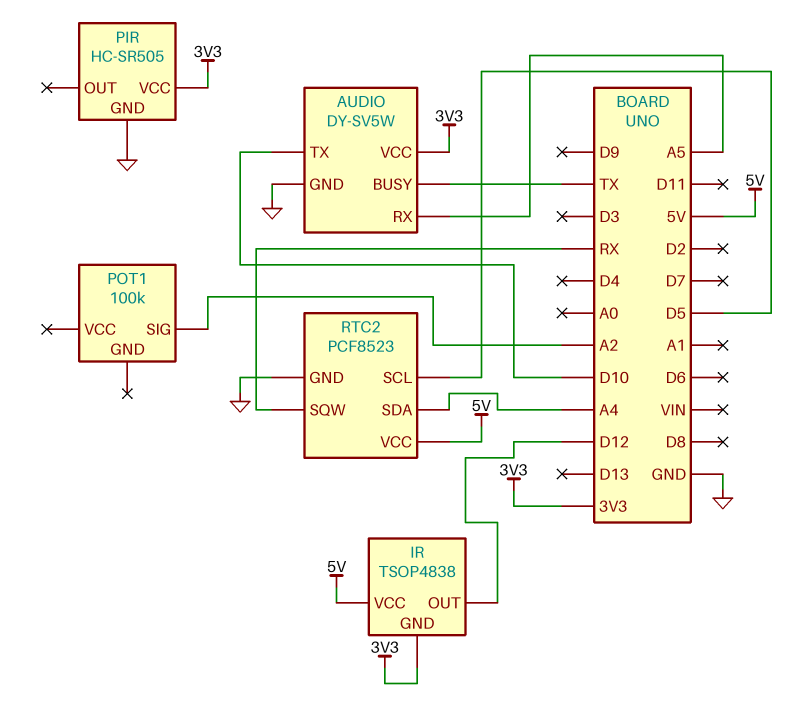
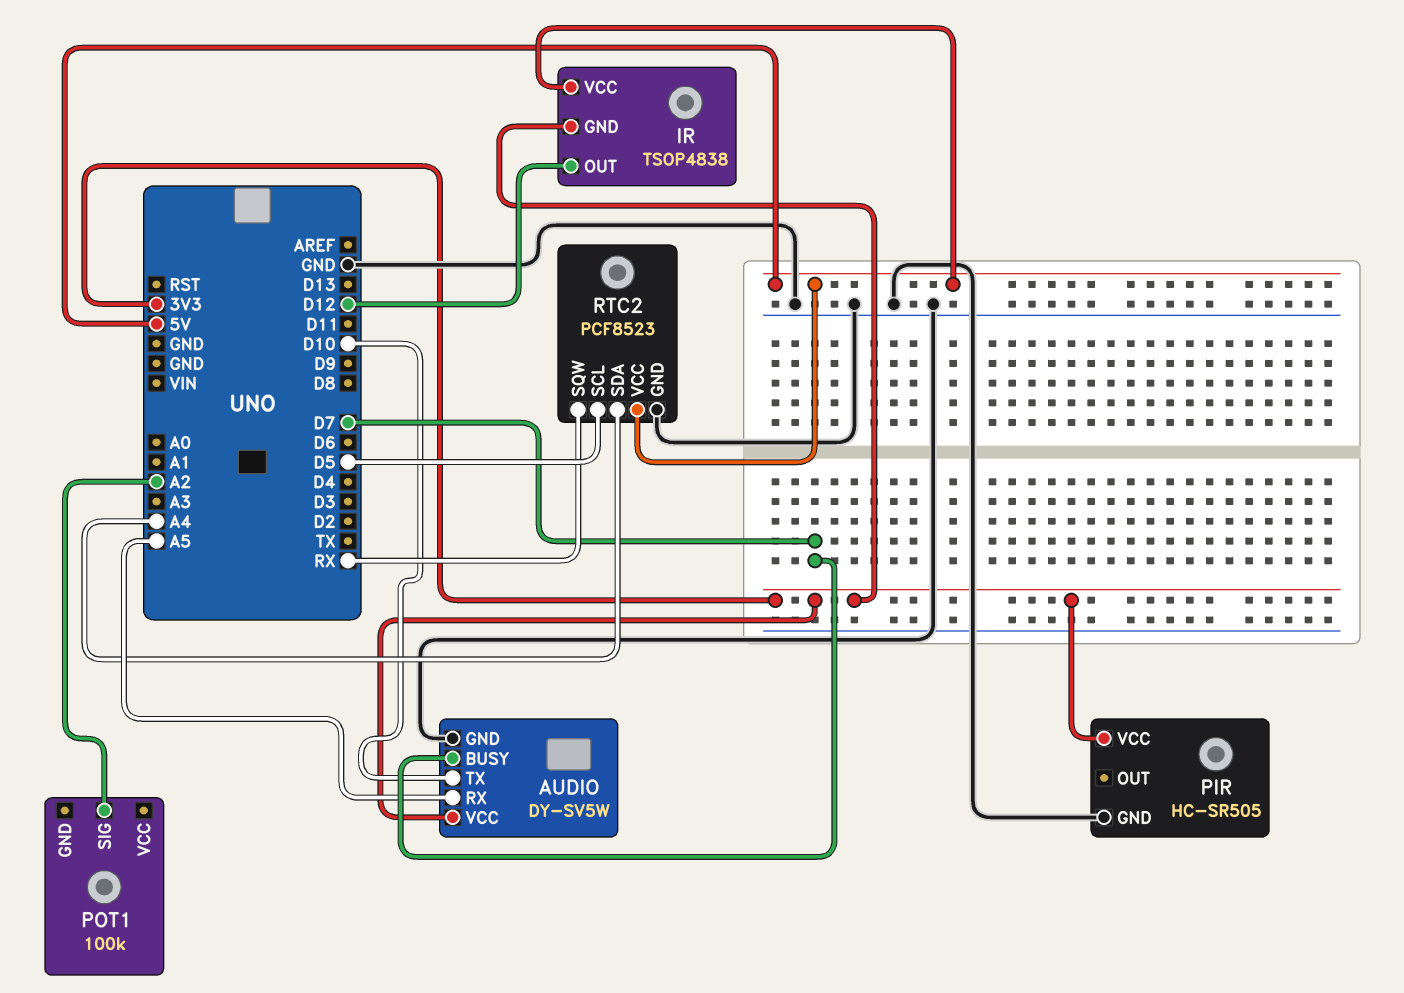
AUDIO pin BUSY: TX -> D7

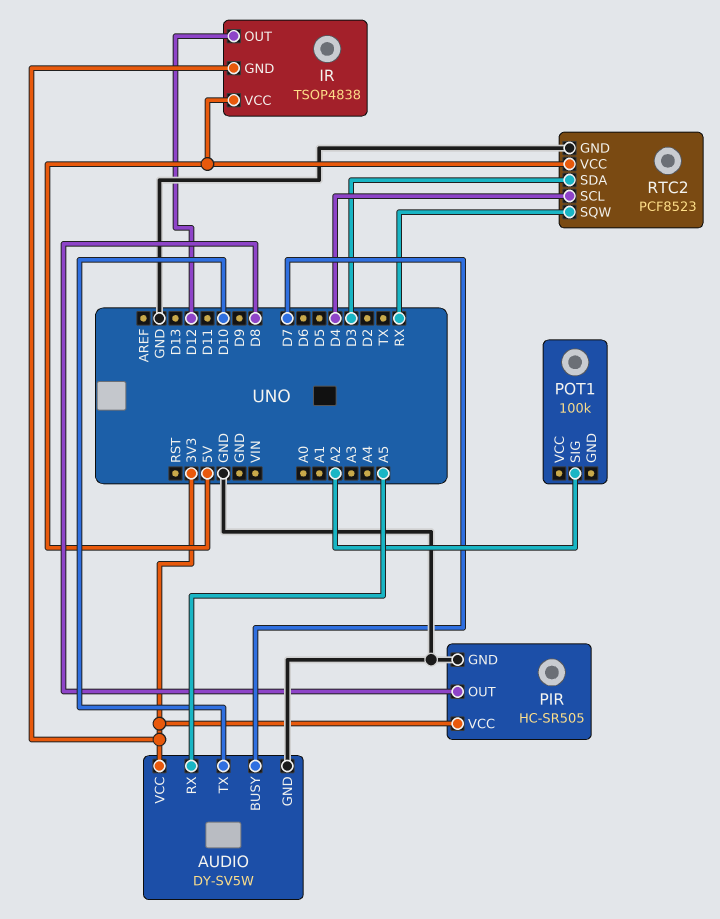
PIR pin OUT: none -> D8
RTC2 pin SCL: D5 -> D4
RTC2 pin SDA: A4 -> D3

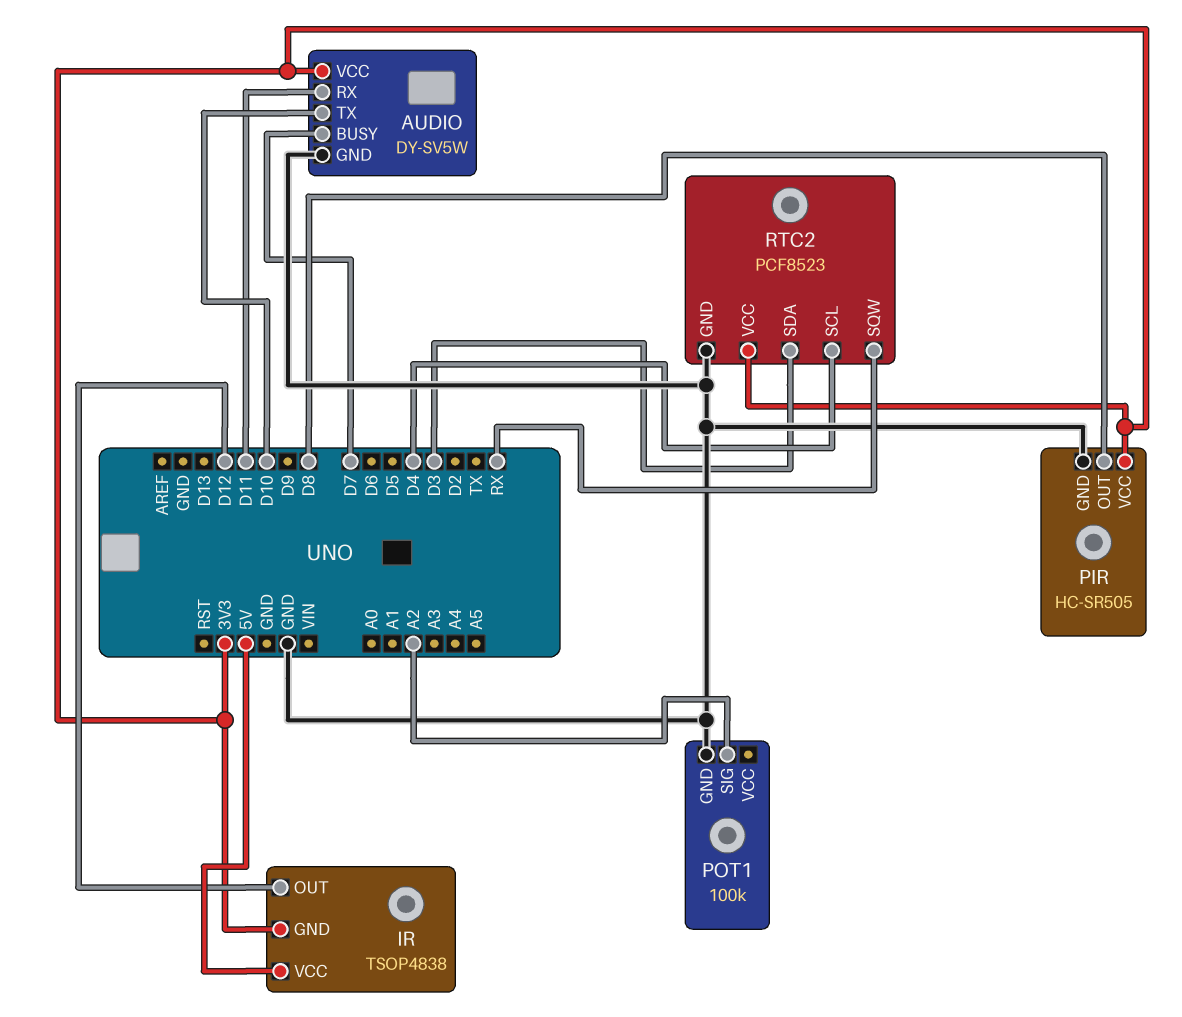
AUDIO pin RX: A5 -> D11
POT1 pin GND: none -> GND
RTC2 pin VCC: 5V -> 3V3

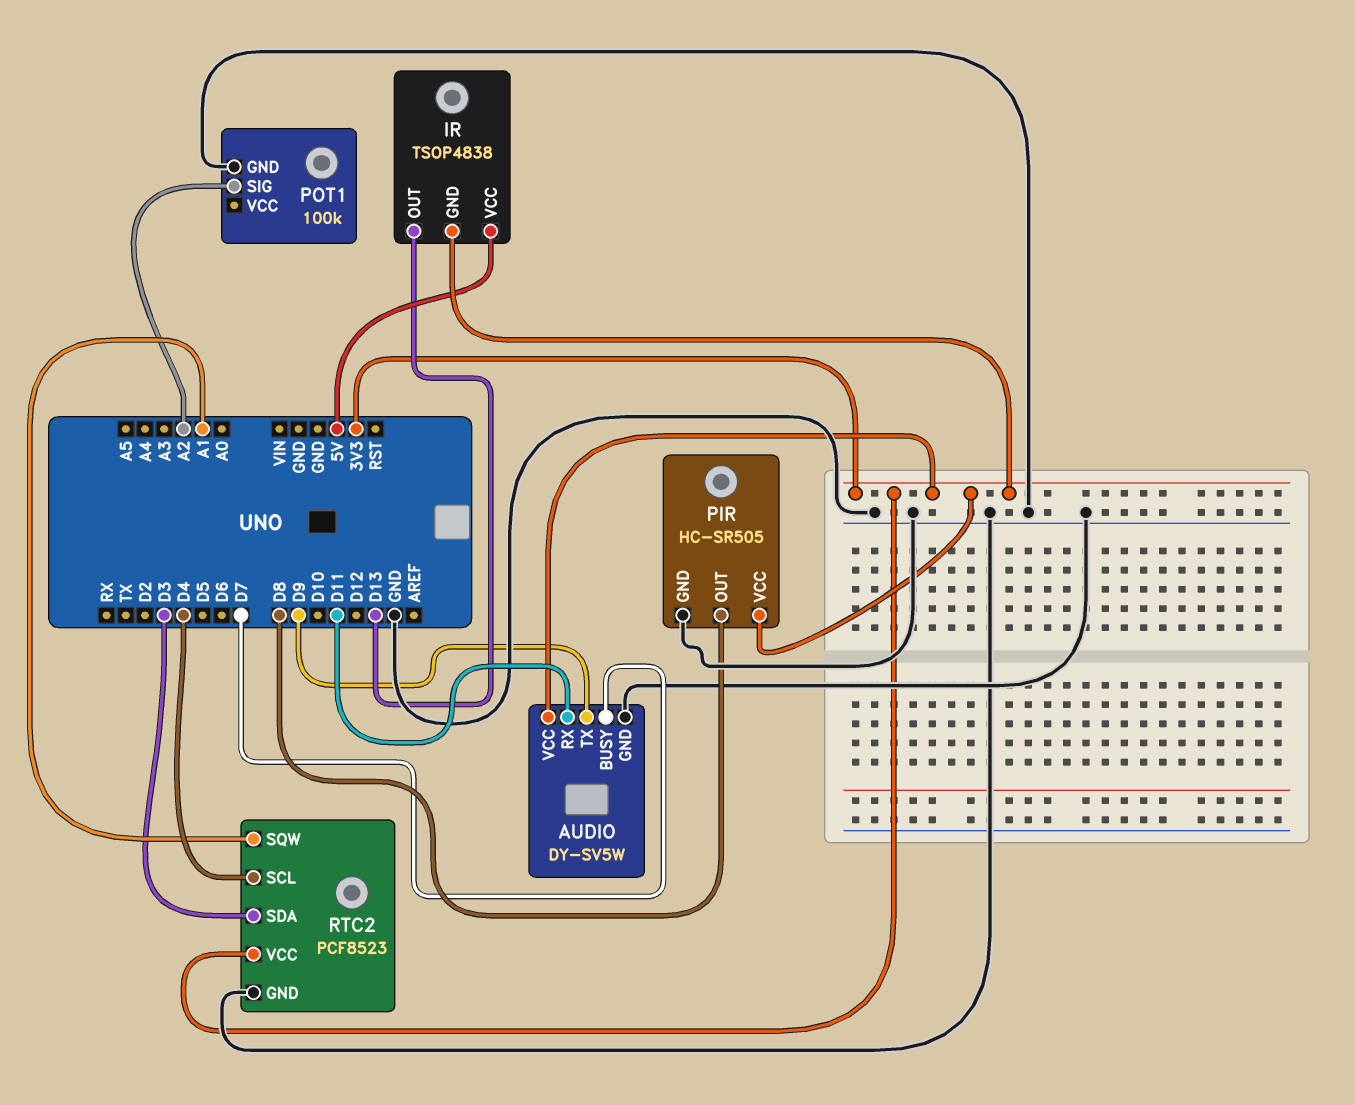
AUDIO pin TX: D10 -> D9
IR pin OUT: D12 -> D13
RTC2 pin SQW: RX -> A1

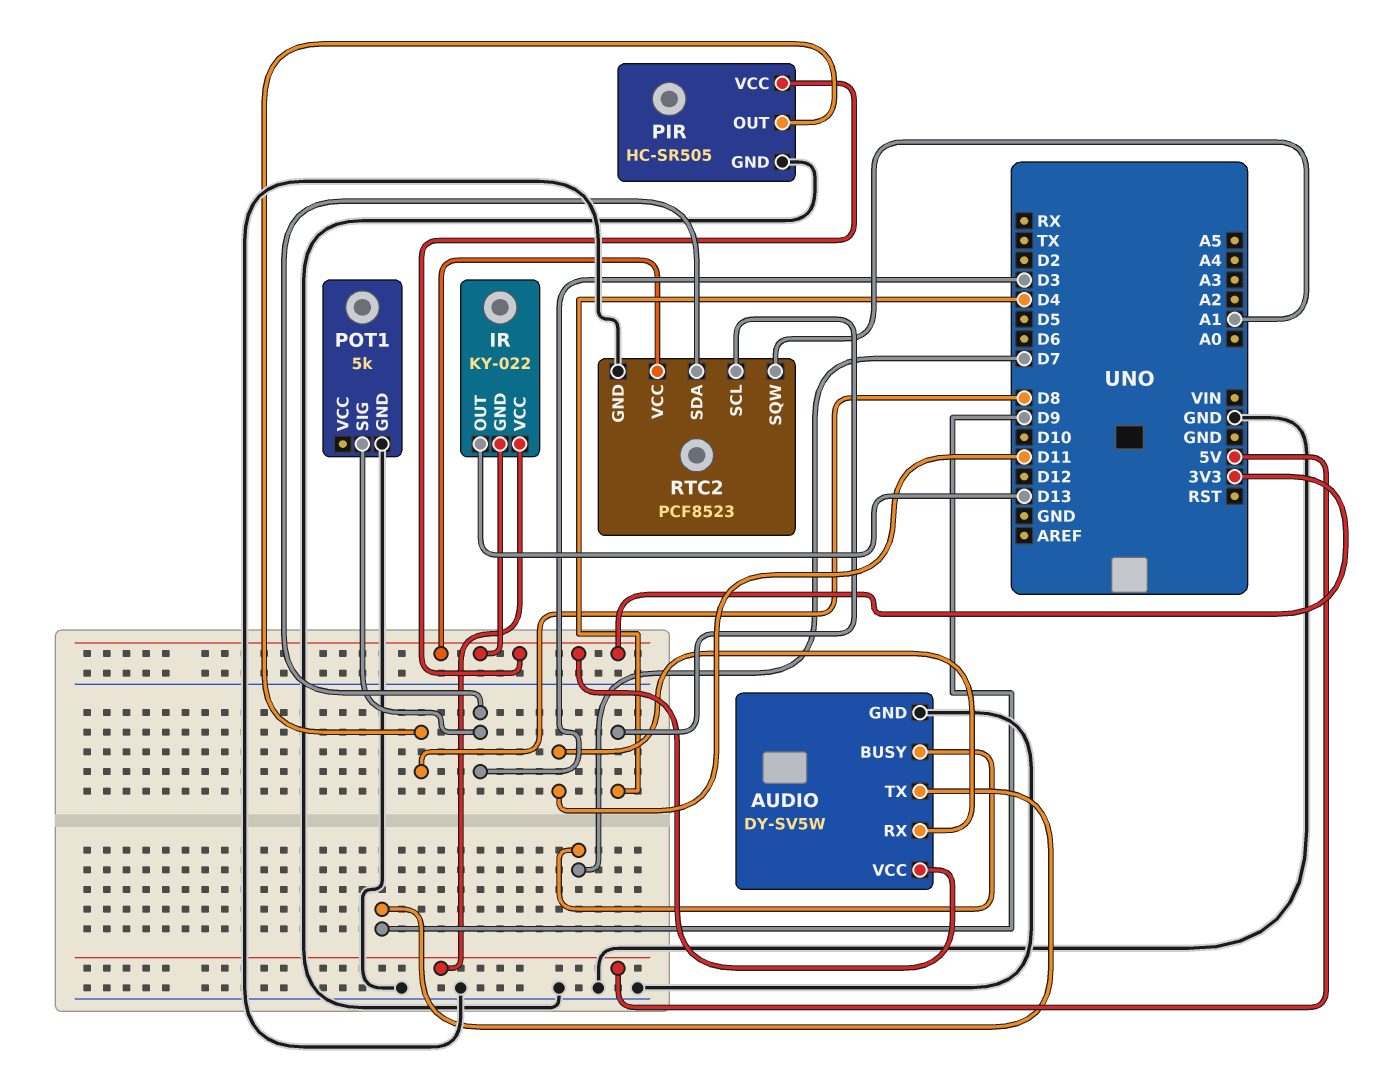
IR: TSOP4838 -> KY-022
POT1: 100k -> 5k
POT1 pin SIG: A2 -> D3

